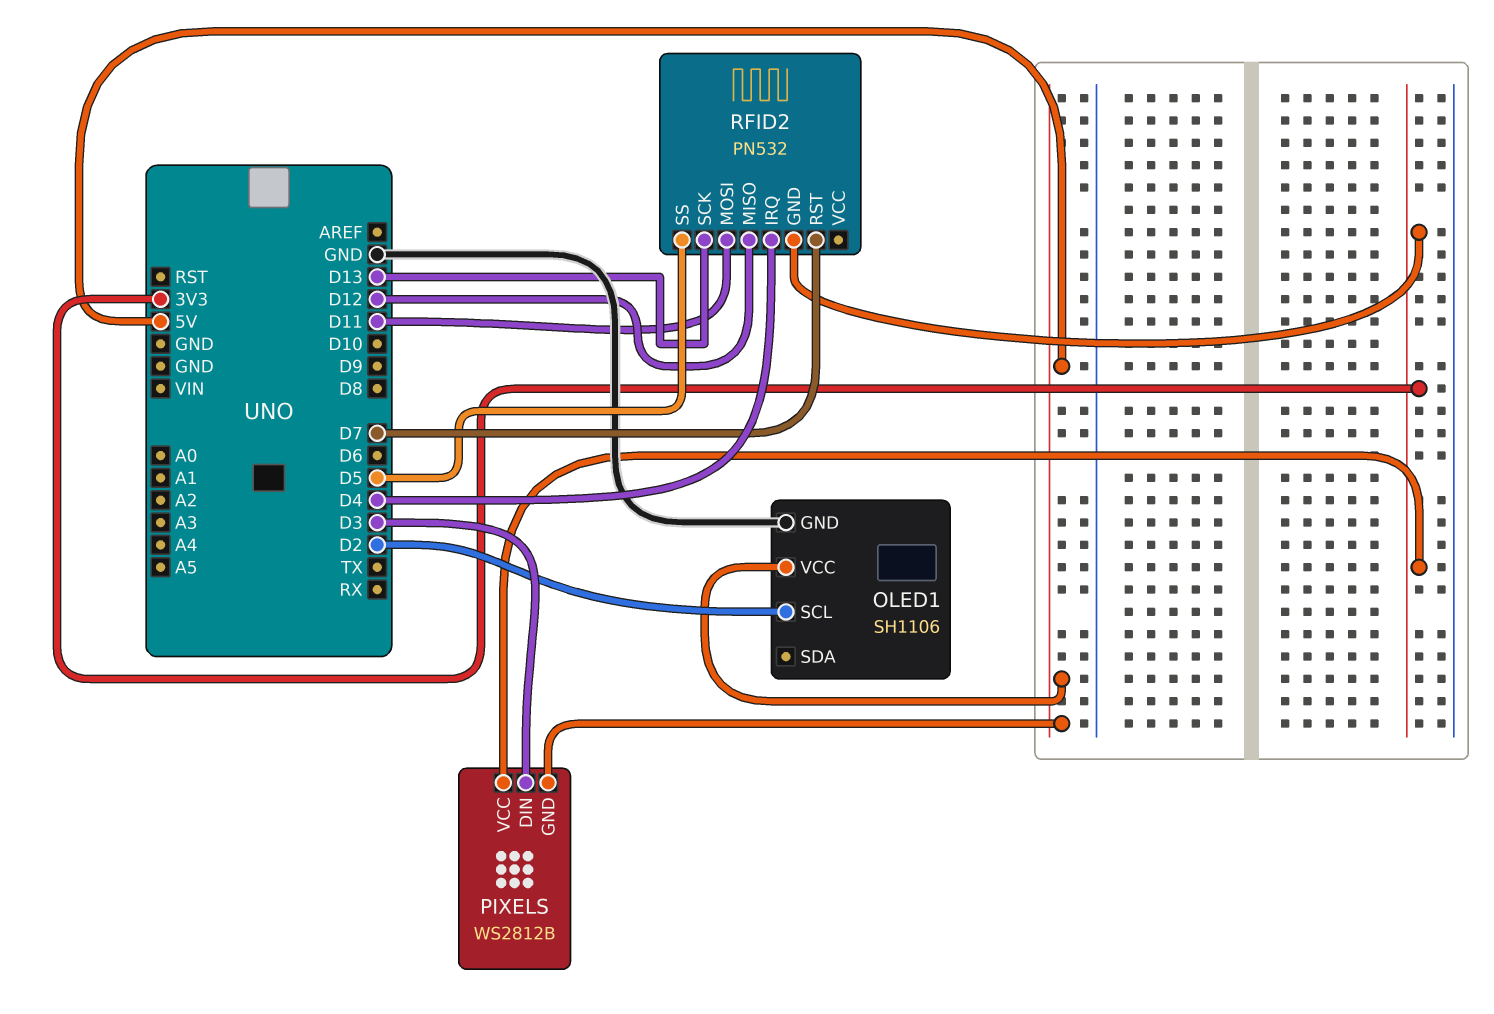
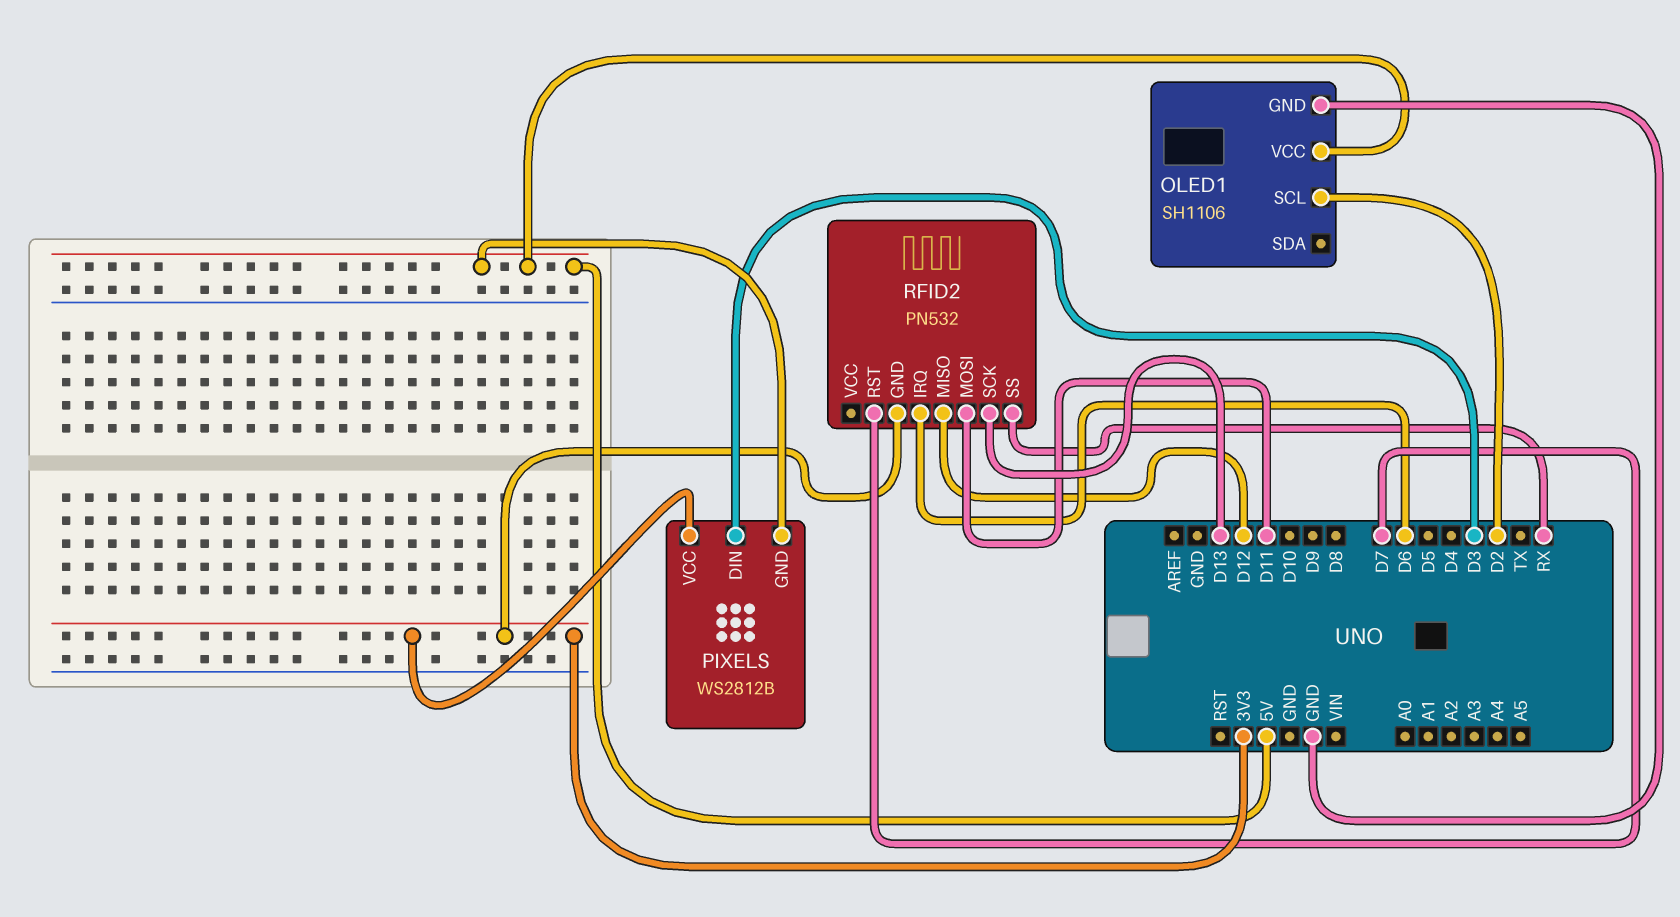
RFID2 pin IRQ: D4 -> D6
RFID2 pin SS: D5 -> RX

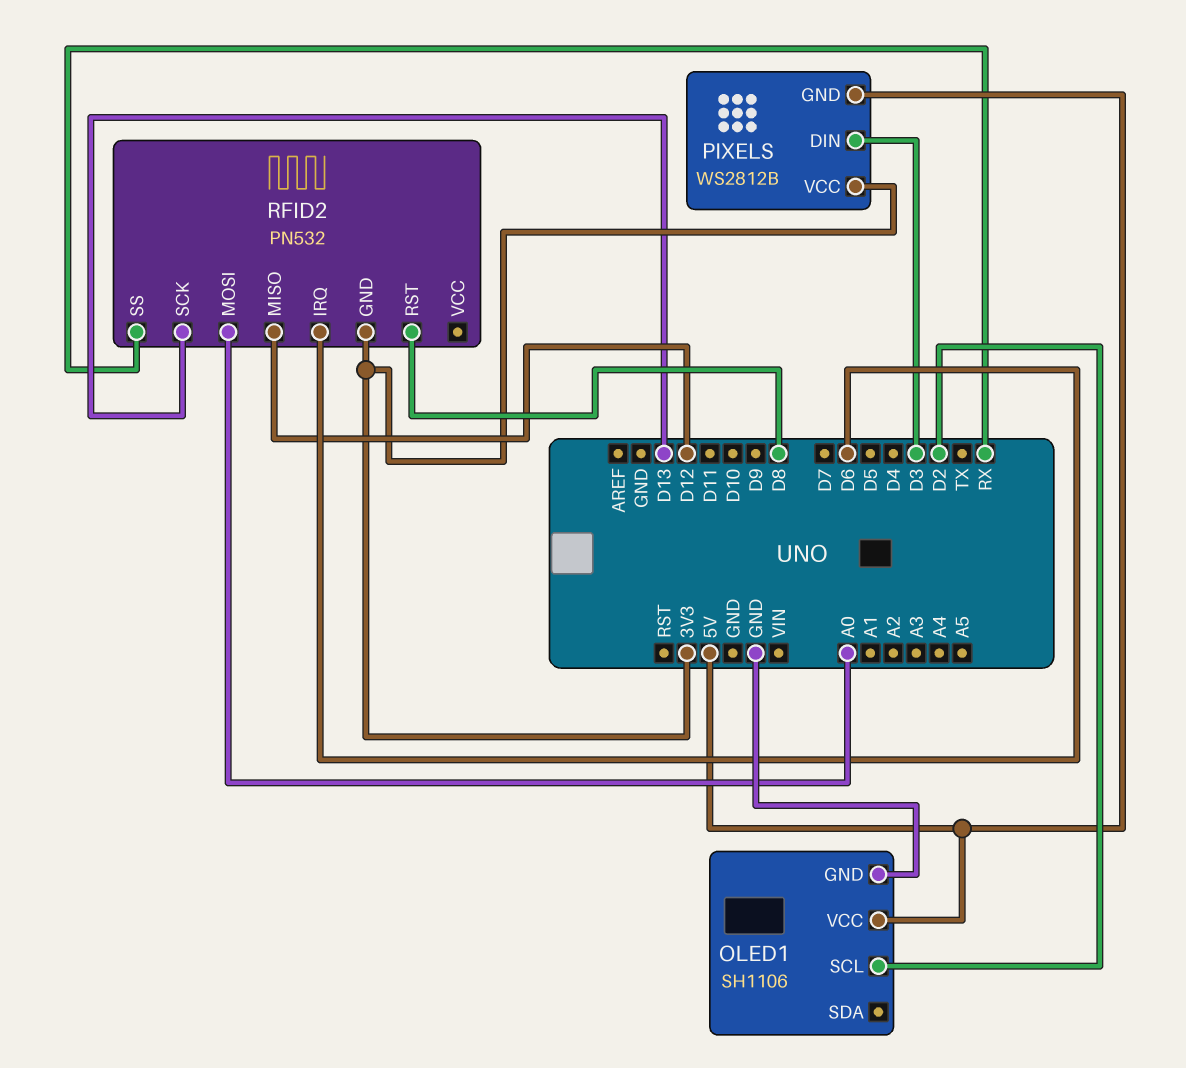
RFID2 pin MOSI: D11 -> A0
RFID2 pin RST: D7 -> D8

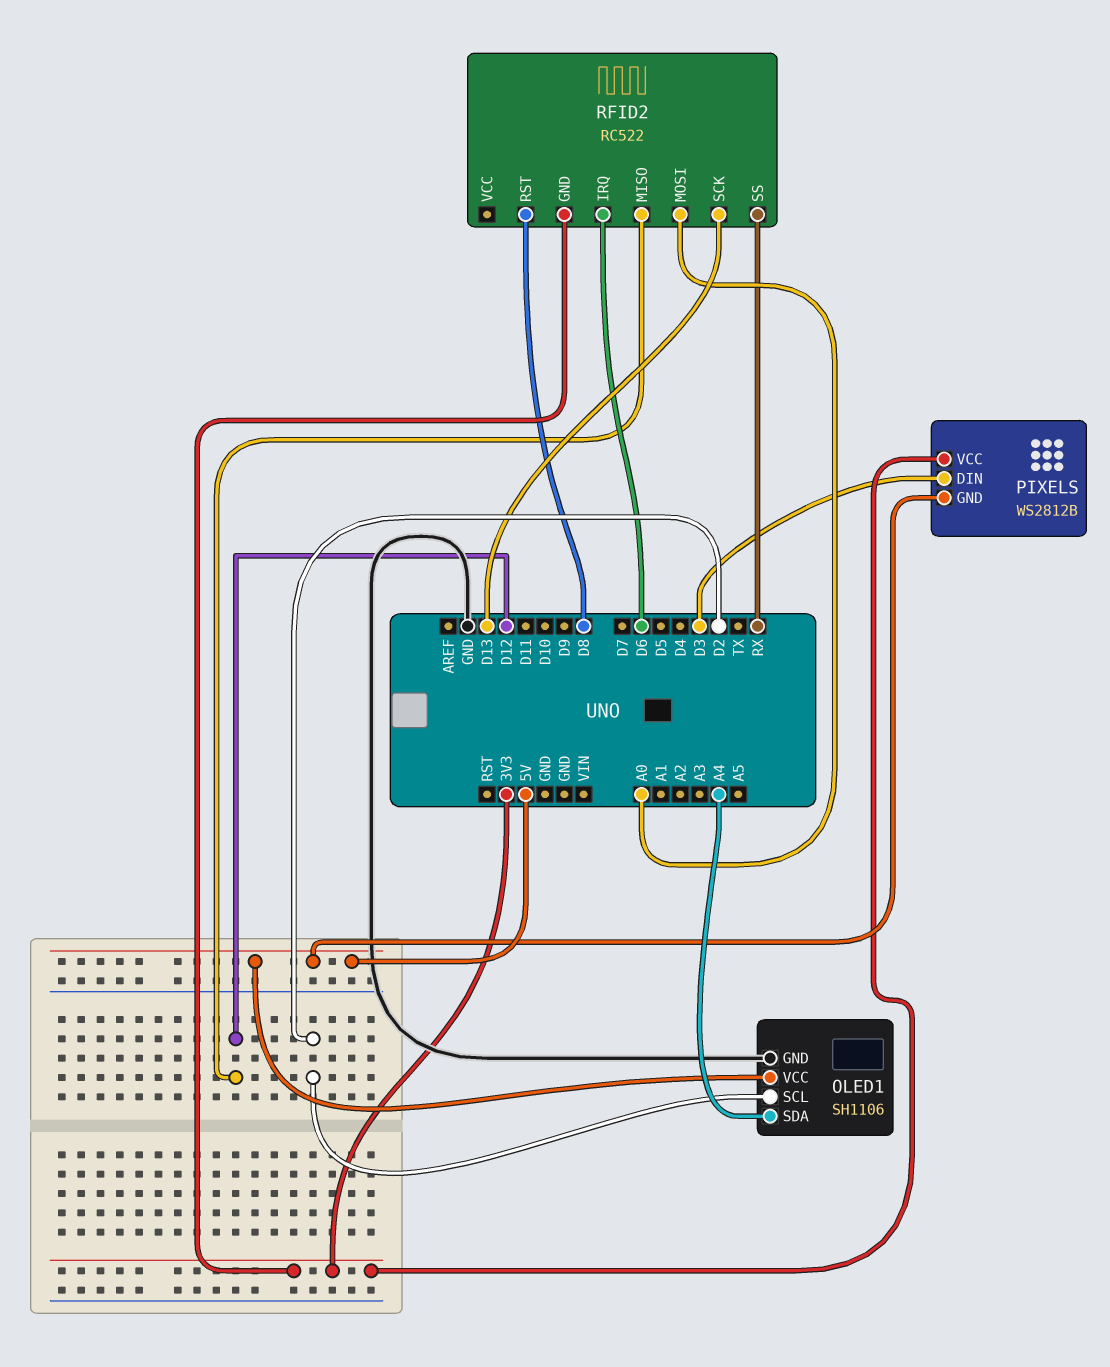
OLED1 pin SDA: none -> A4
RFID2: PN532 -> RC522

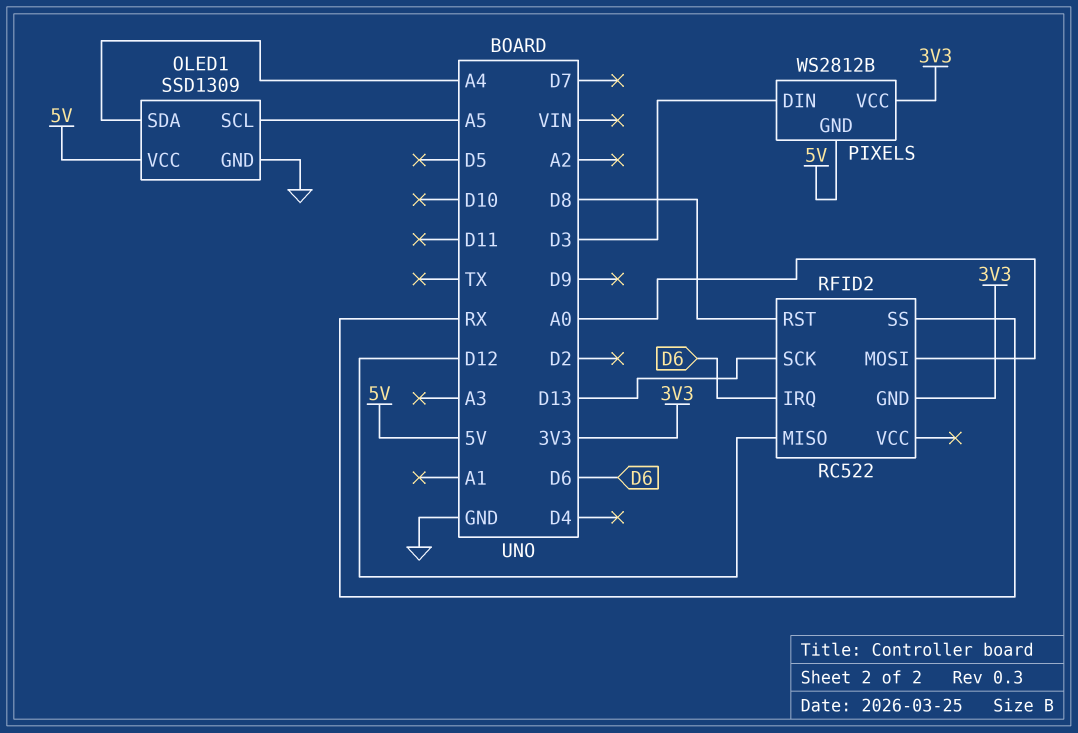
OLED1: SH1106 -> SSD1309
OLED1 pin SCL: D2 -> A5

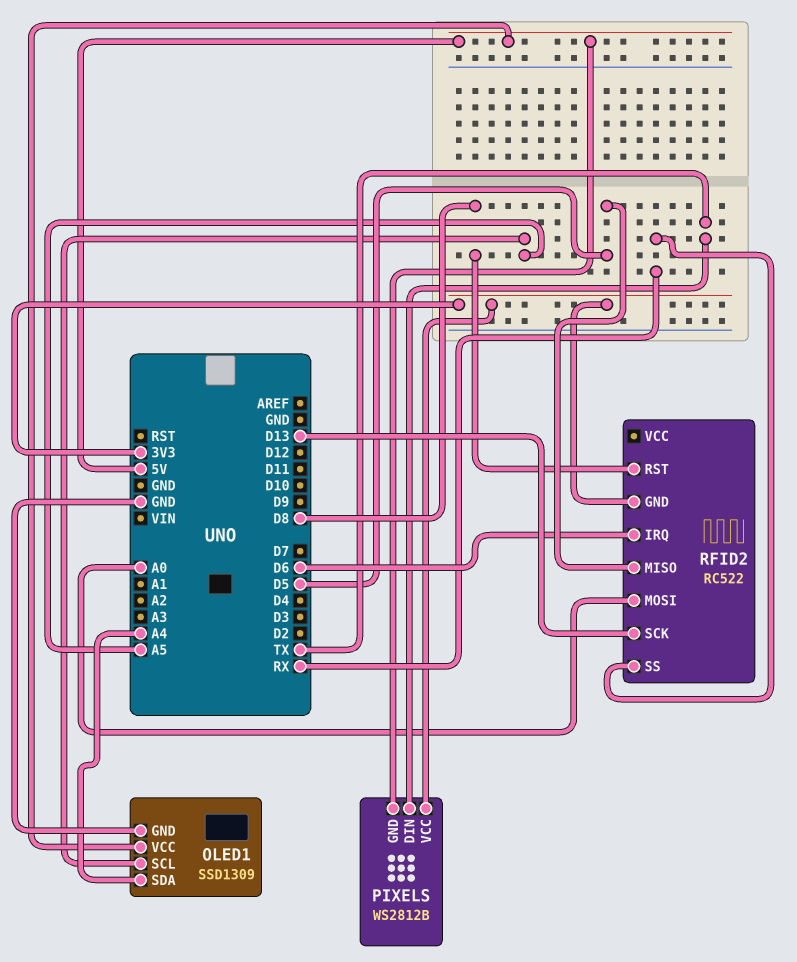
PIXELS pin DIN: D3 -> TX
RFID2 pin MISO: D12 -> D5

